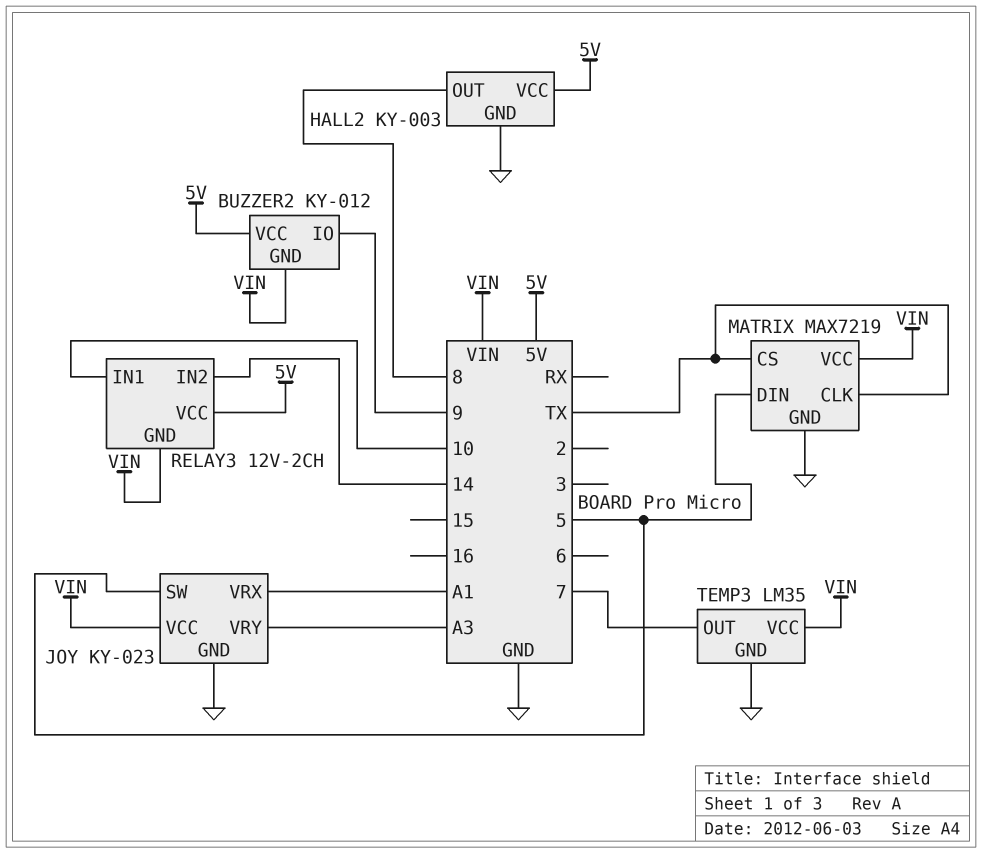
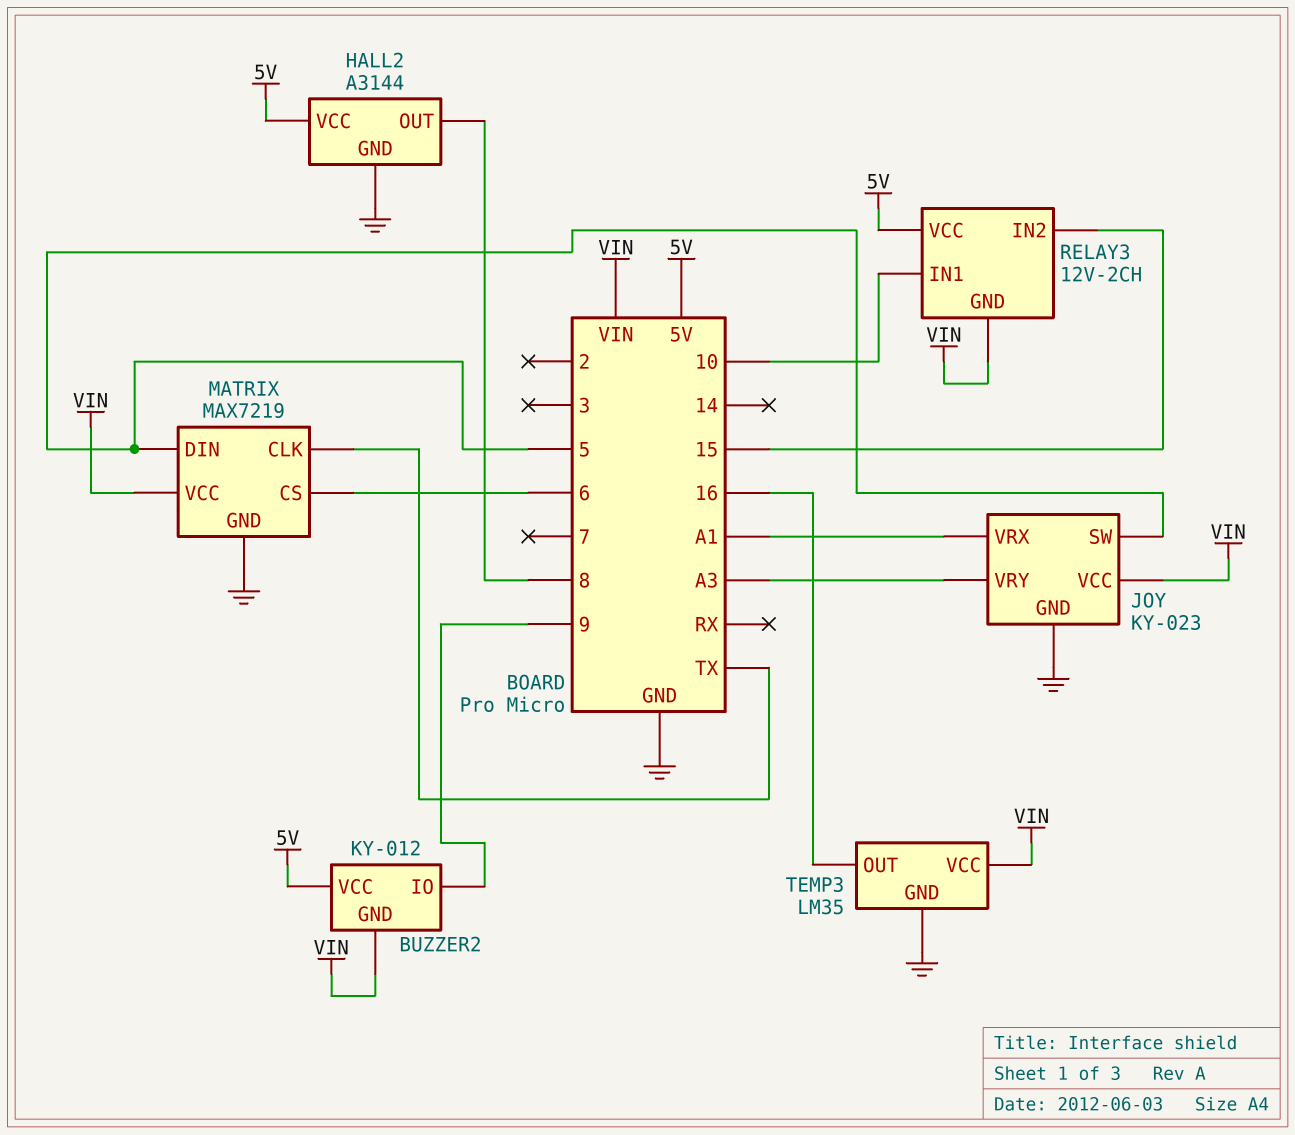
HALL2: KY-003 -> A3144
MATRIX pin CS: TX -> 6
RELAY3 pin IN2: 14 -> 15
TEMP3 pin OUT: 7 -> 16

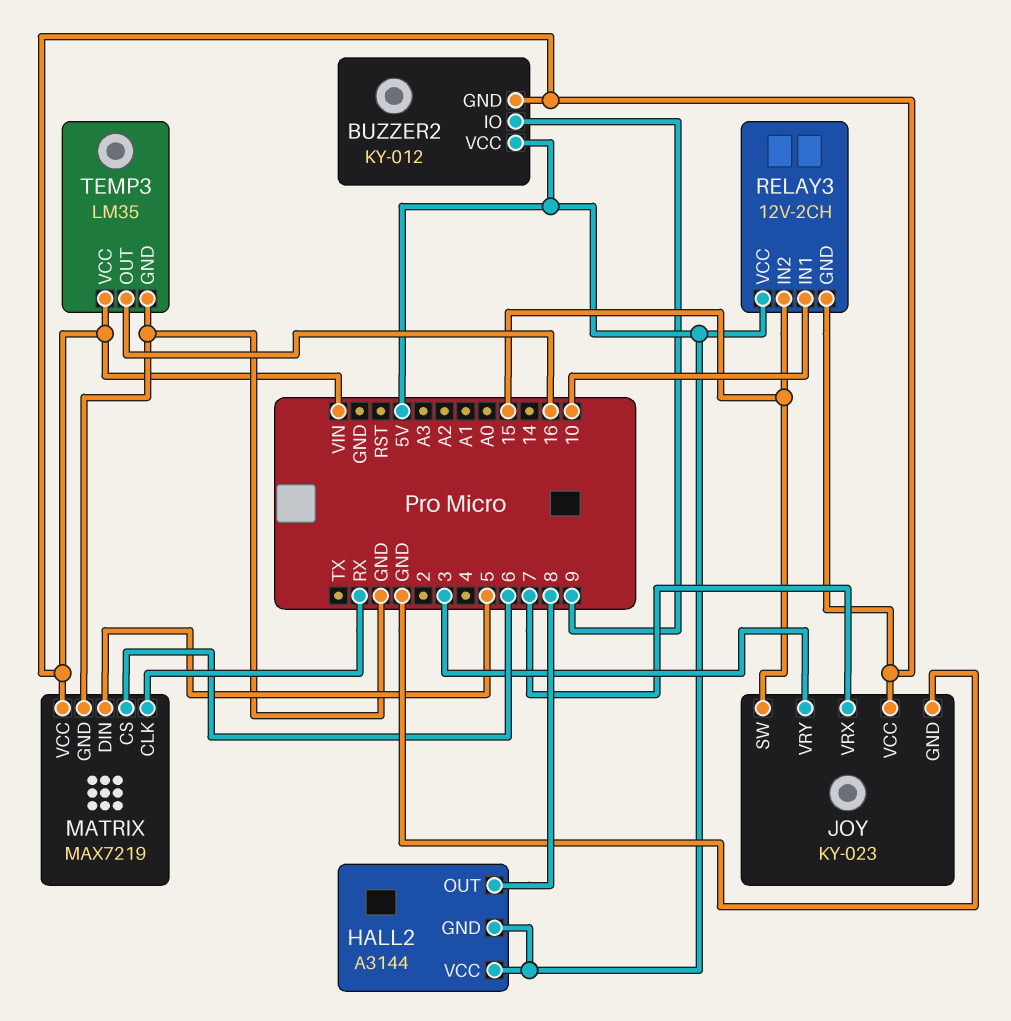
HALL2 pin GND: GND -> 5V
JOY pin SW: 5 -> 15
JOY pin VRX: A1 -> 7
JOY pin VRY: A3 -> 3
MATRIX pin CLK: TX -> RX

